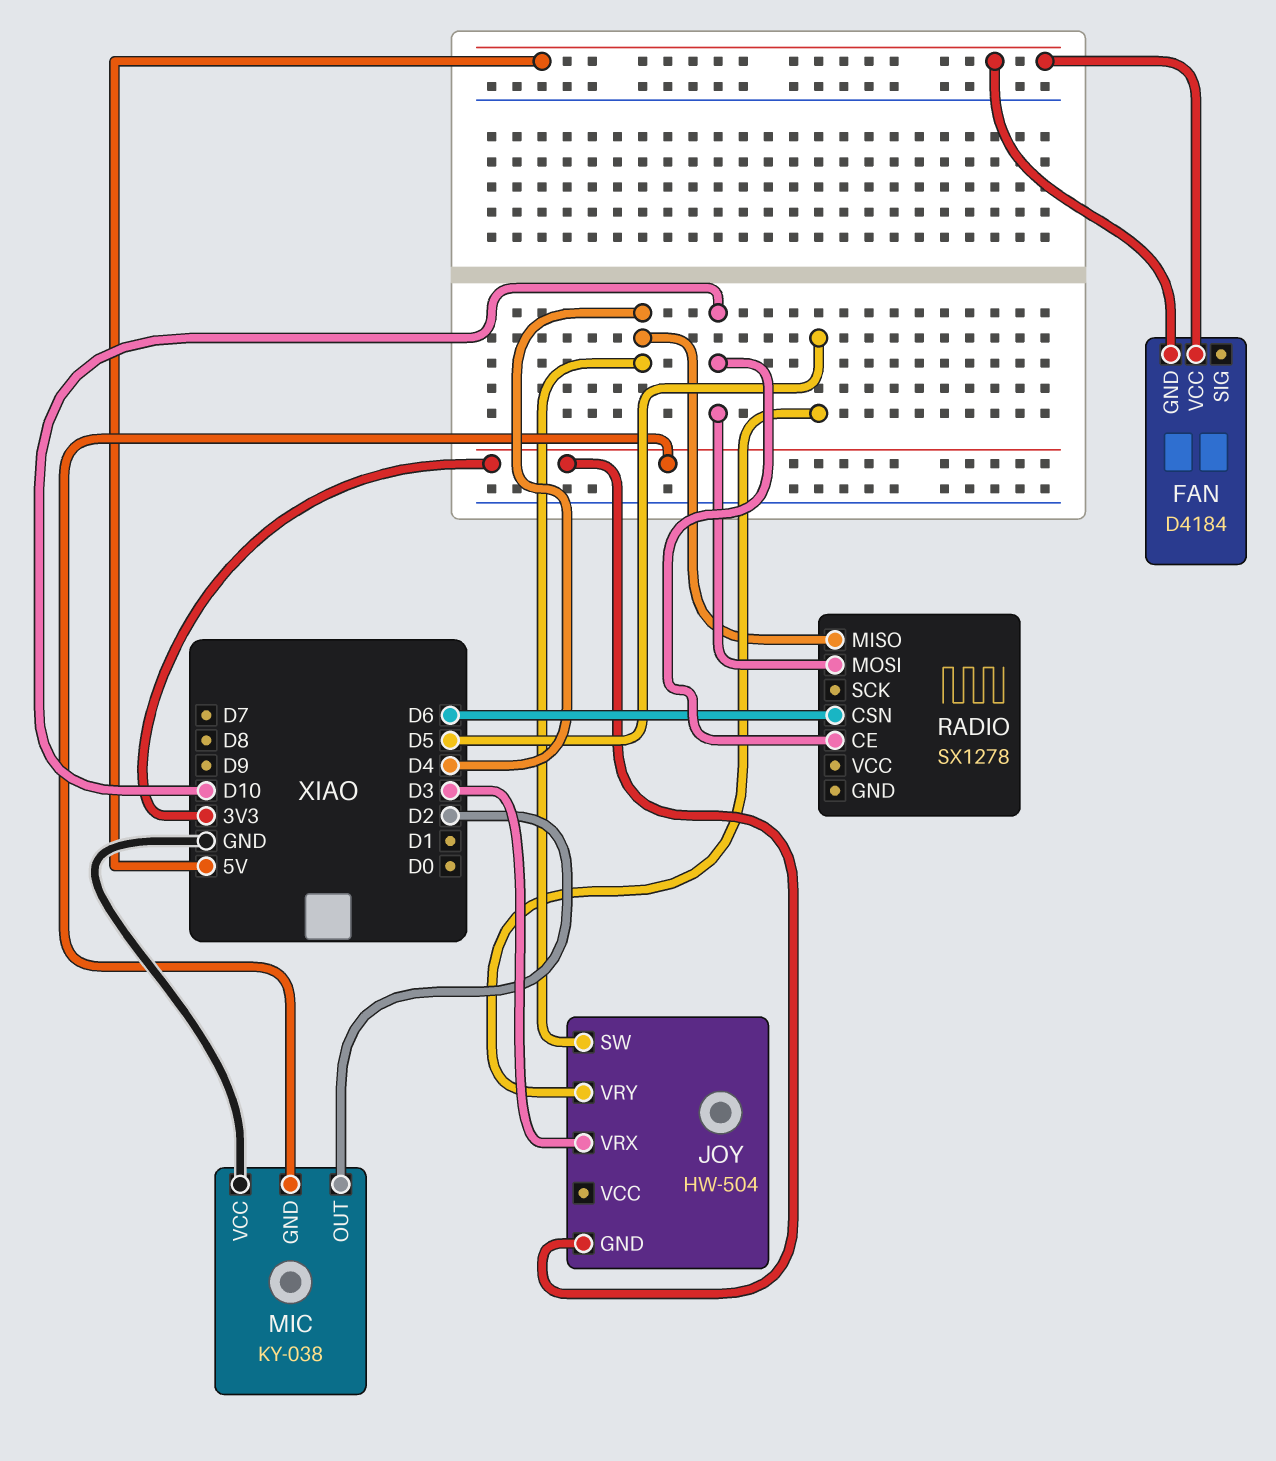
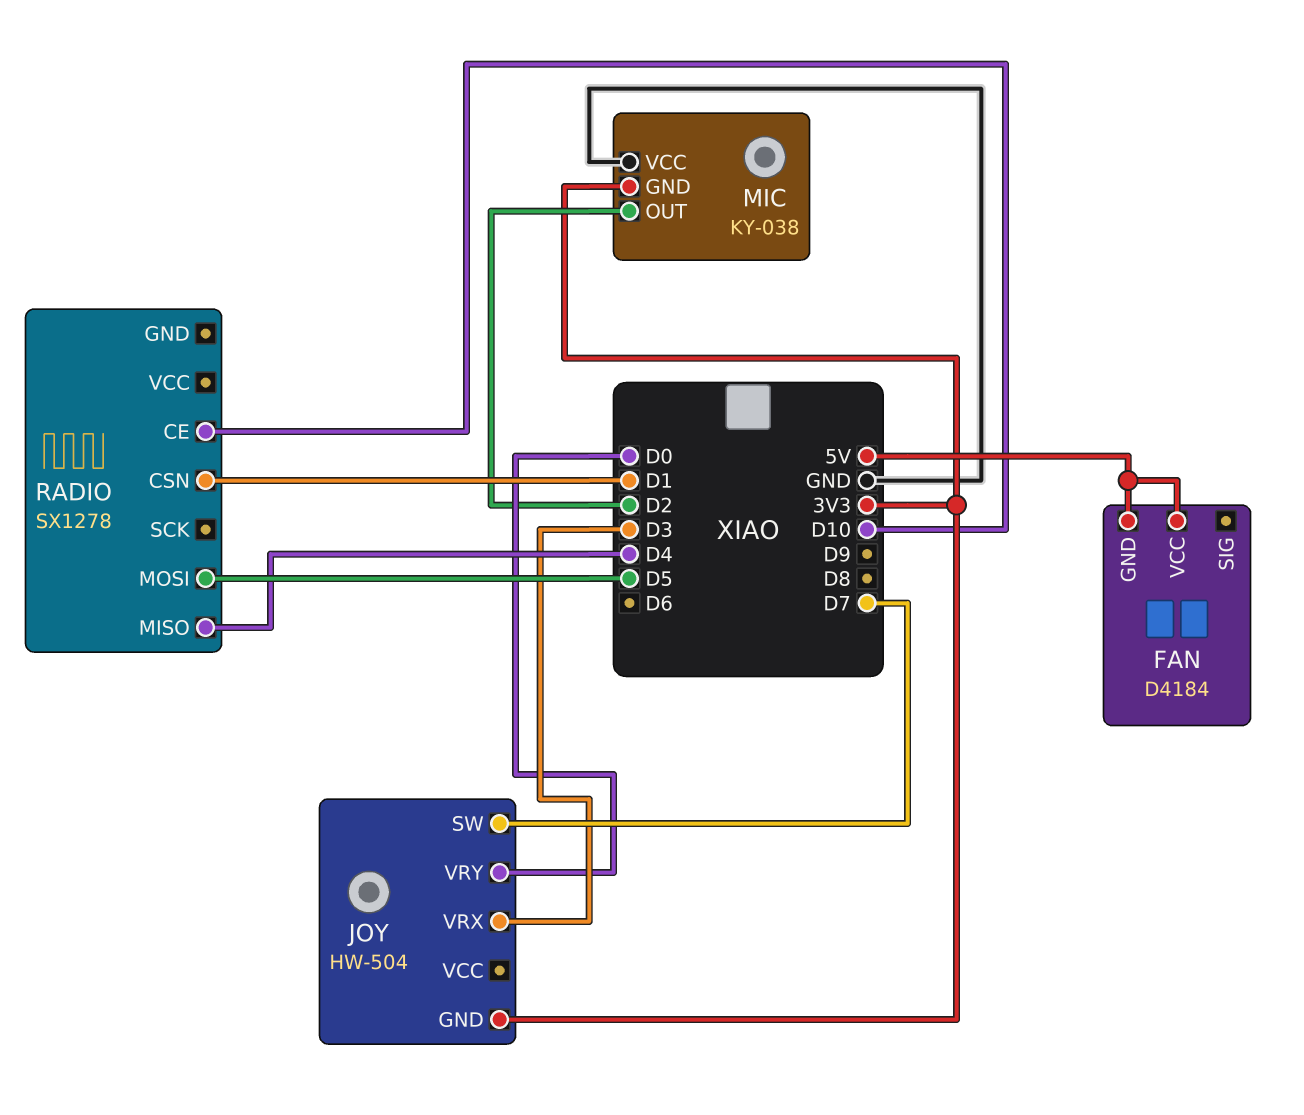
JOY pin SW: D4 -> D7
JOY pin VRY: D5 -> D0
RADIO pin CSN: D6 -> D1
RADIO pin MOSI: D10 -> D5

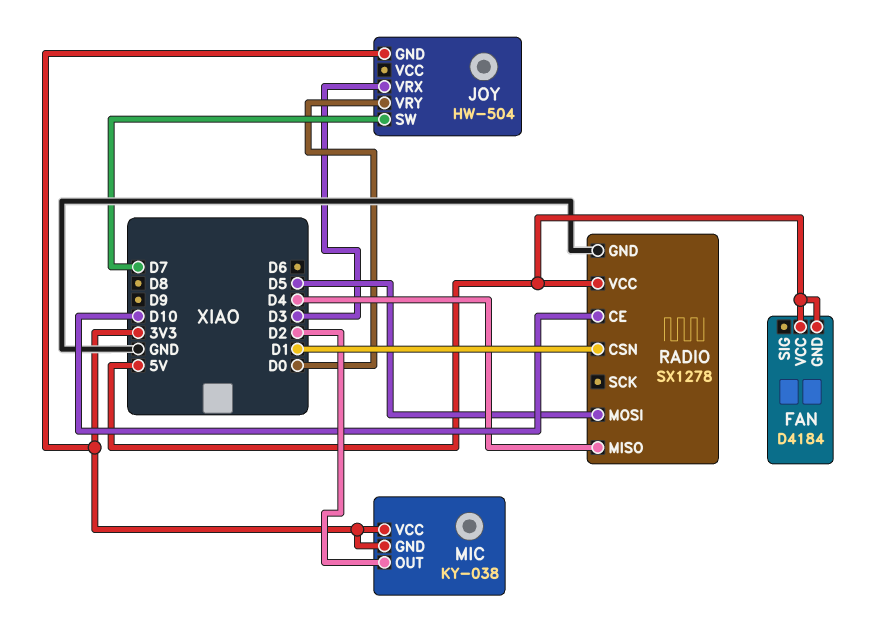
MIC pin VCC: GND -> 3V3
RADIO pin GND: none -> GND
RADIO pin VCC: none -> 5V

